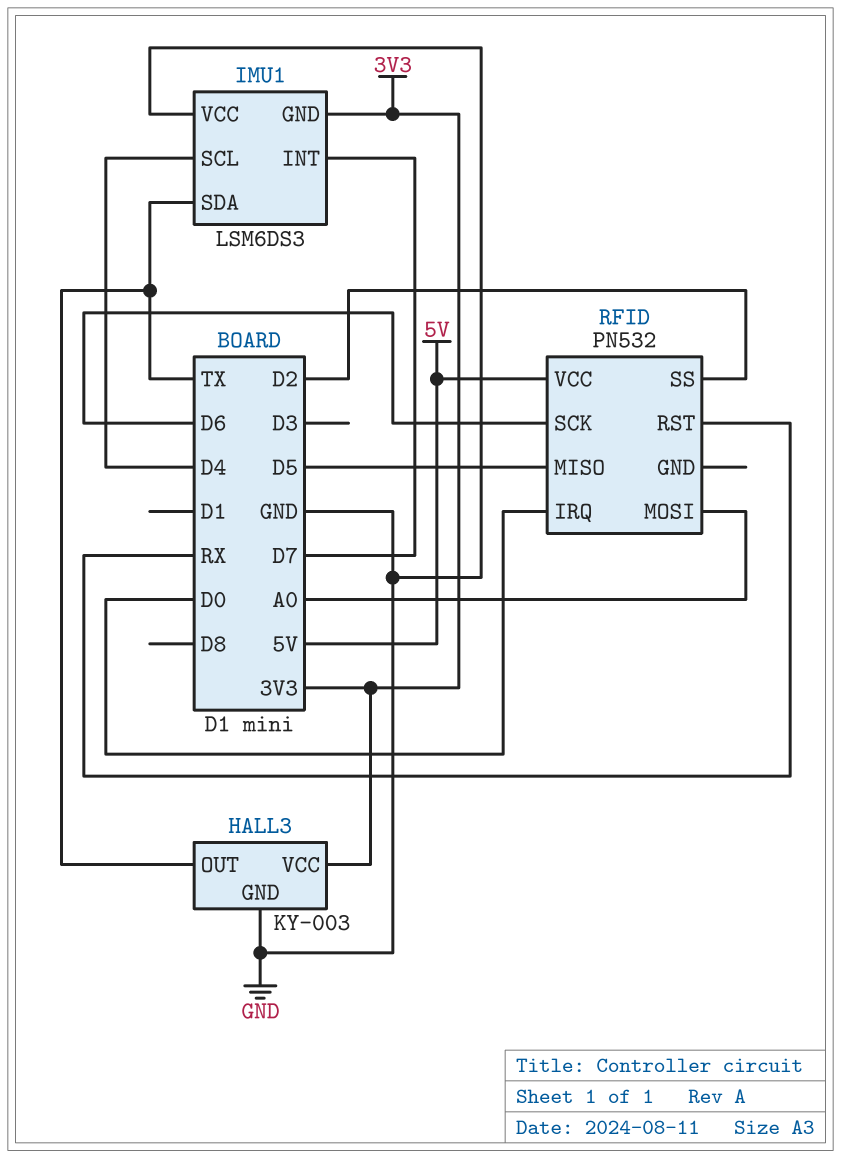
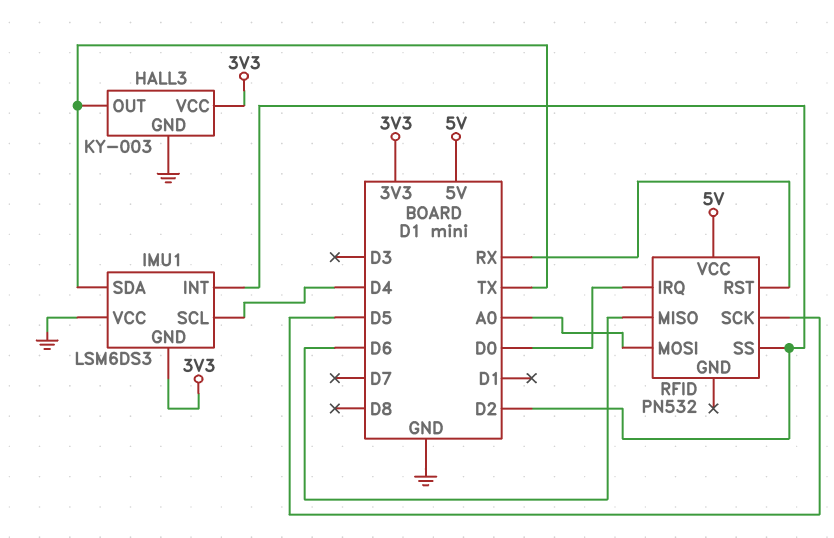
IMU1 pin INT: D7 -> D2
RFID pin MISO: D5 -> D6
RFID pin SCK: D6 -> D5

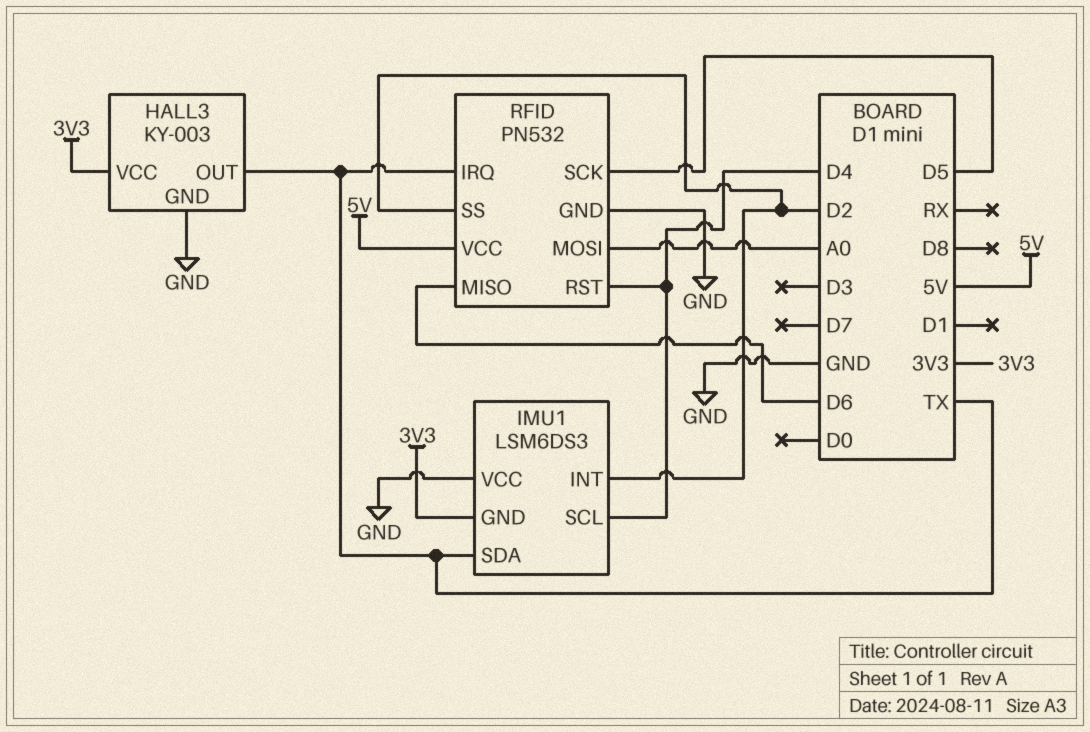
RFID pin GND: none -> GND
RFID pin IRQ: D0 -> TX
RFID pin RST: RX -> D4

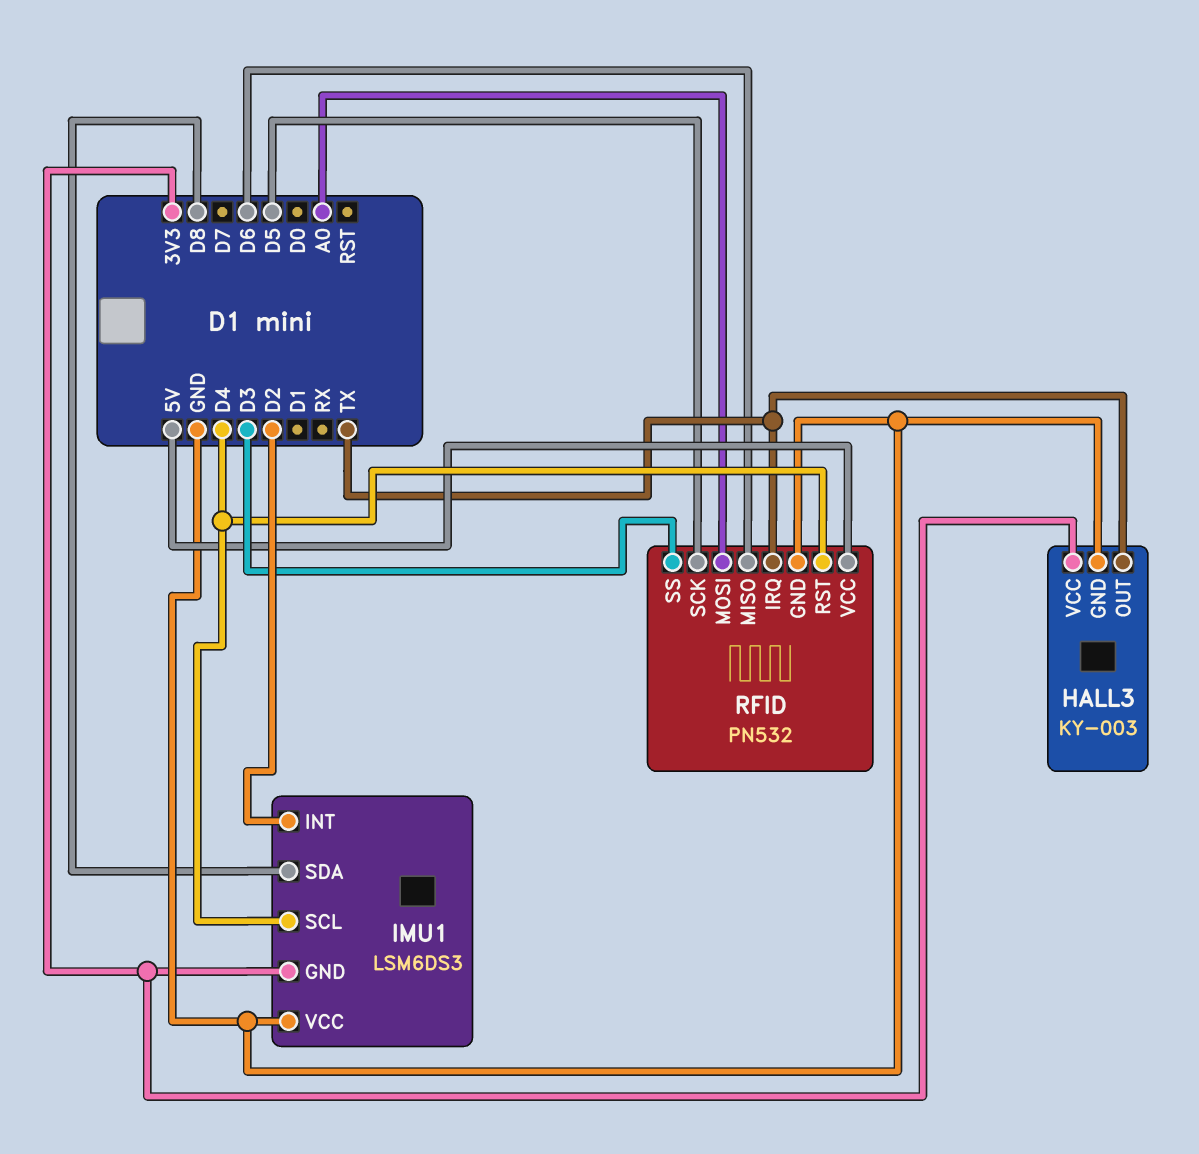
IMU1 pin SDA: TX -> D8
RFID pin SS: D2 -> D3

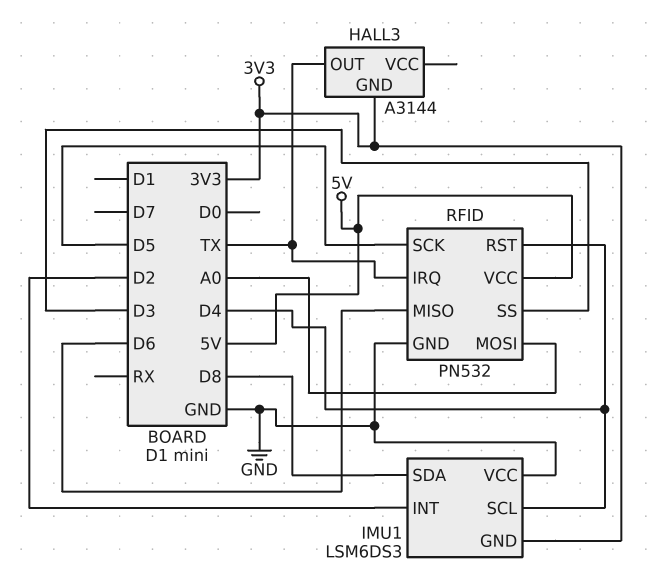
HALL3: KY-003 -> A3144
HALL3 pin GND: GND -> 3V3
HALL3 pin VCC: 3V3 -> none

